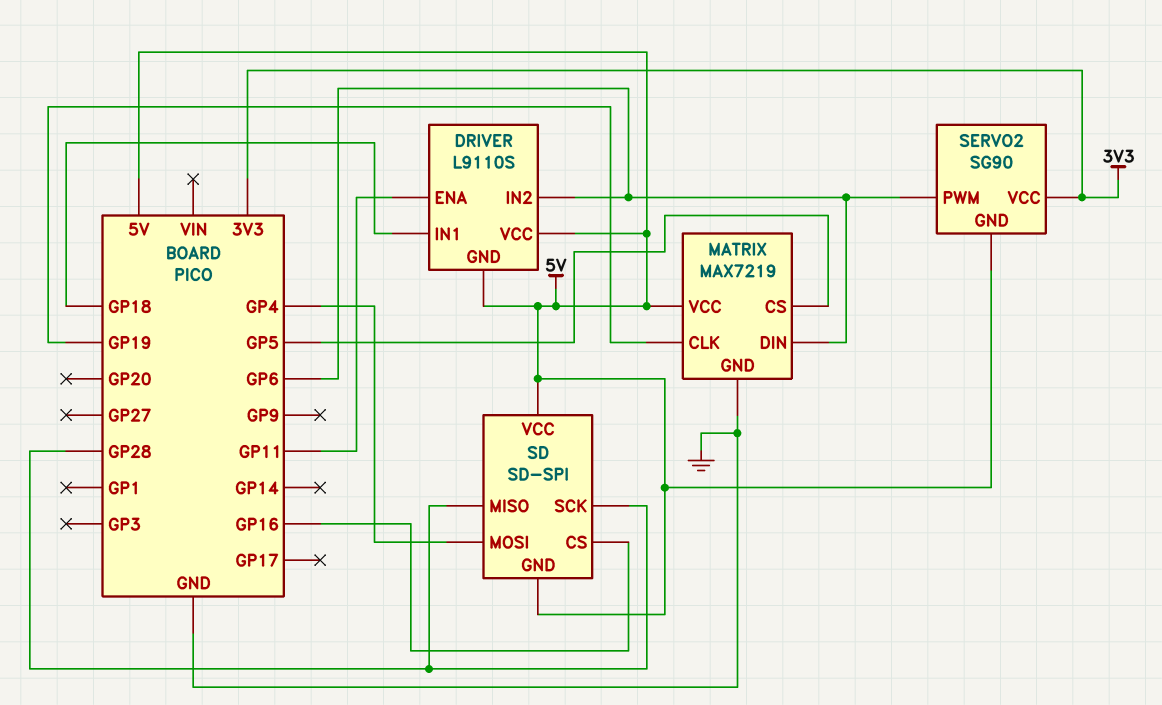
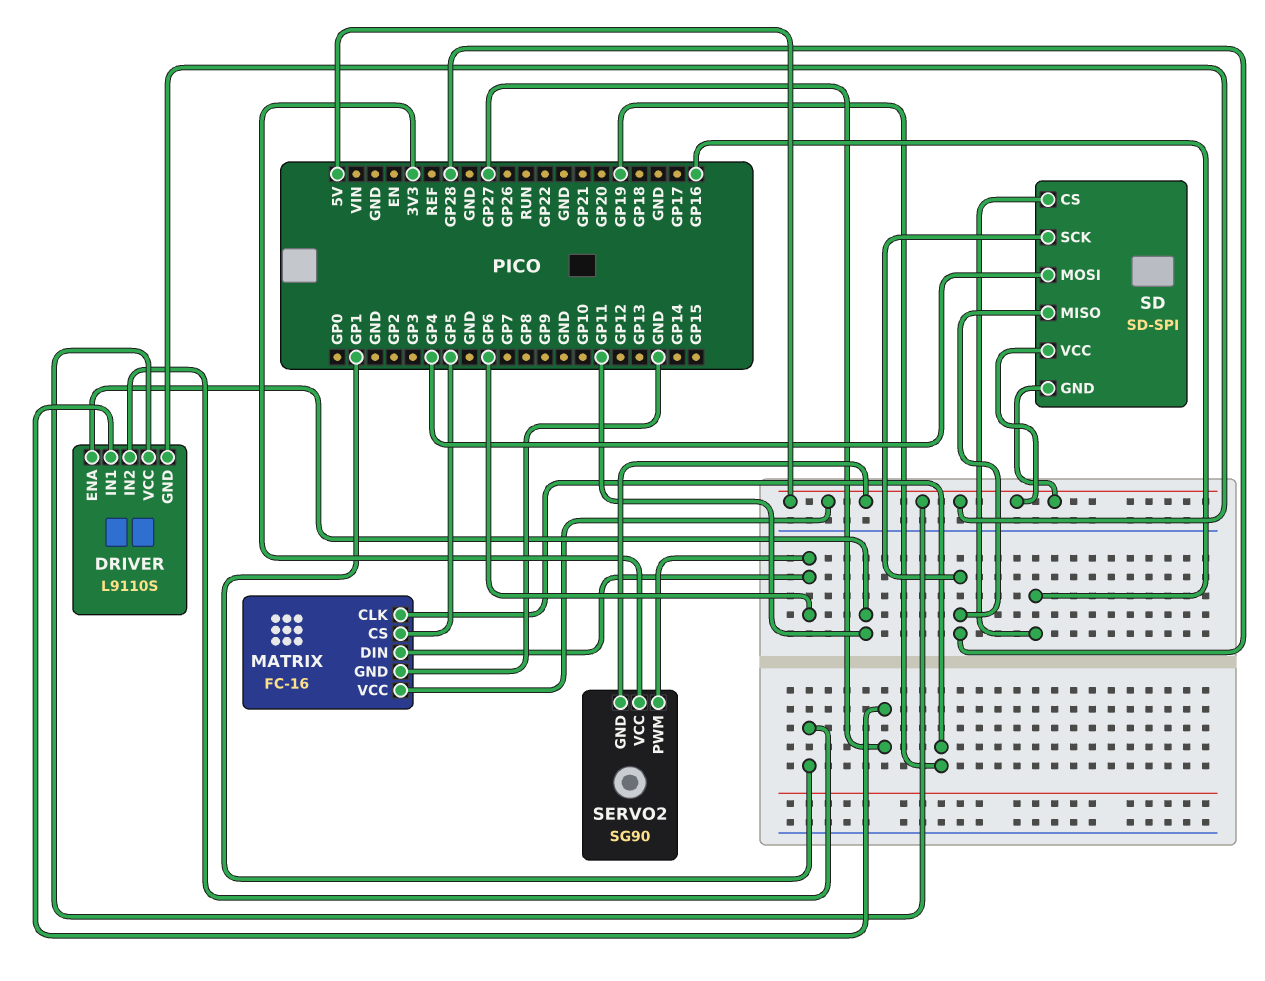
DRIVER pin IN1: GP18 -> GP27
DRIVER pin IN2: GP6 -> GP1
MATRIX: MAX7219 -> FC-16

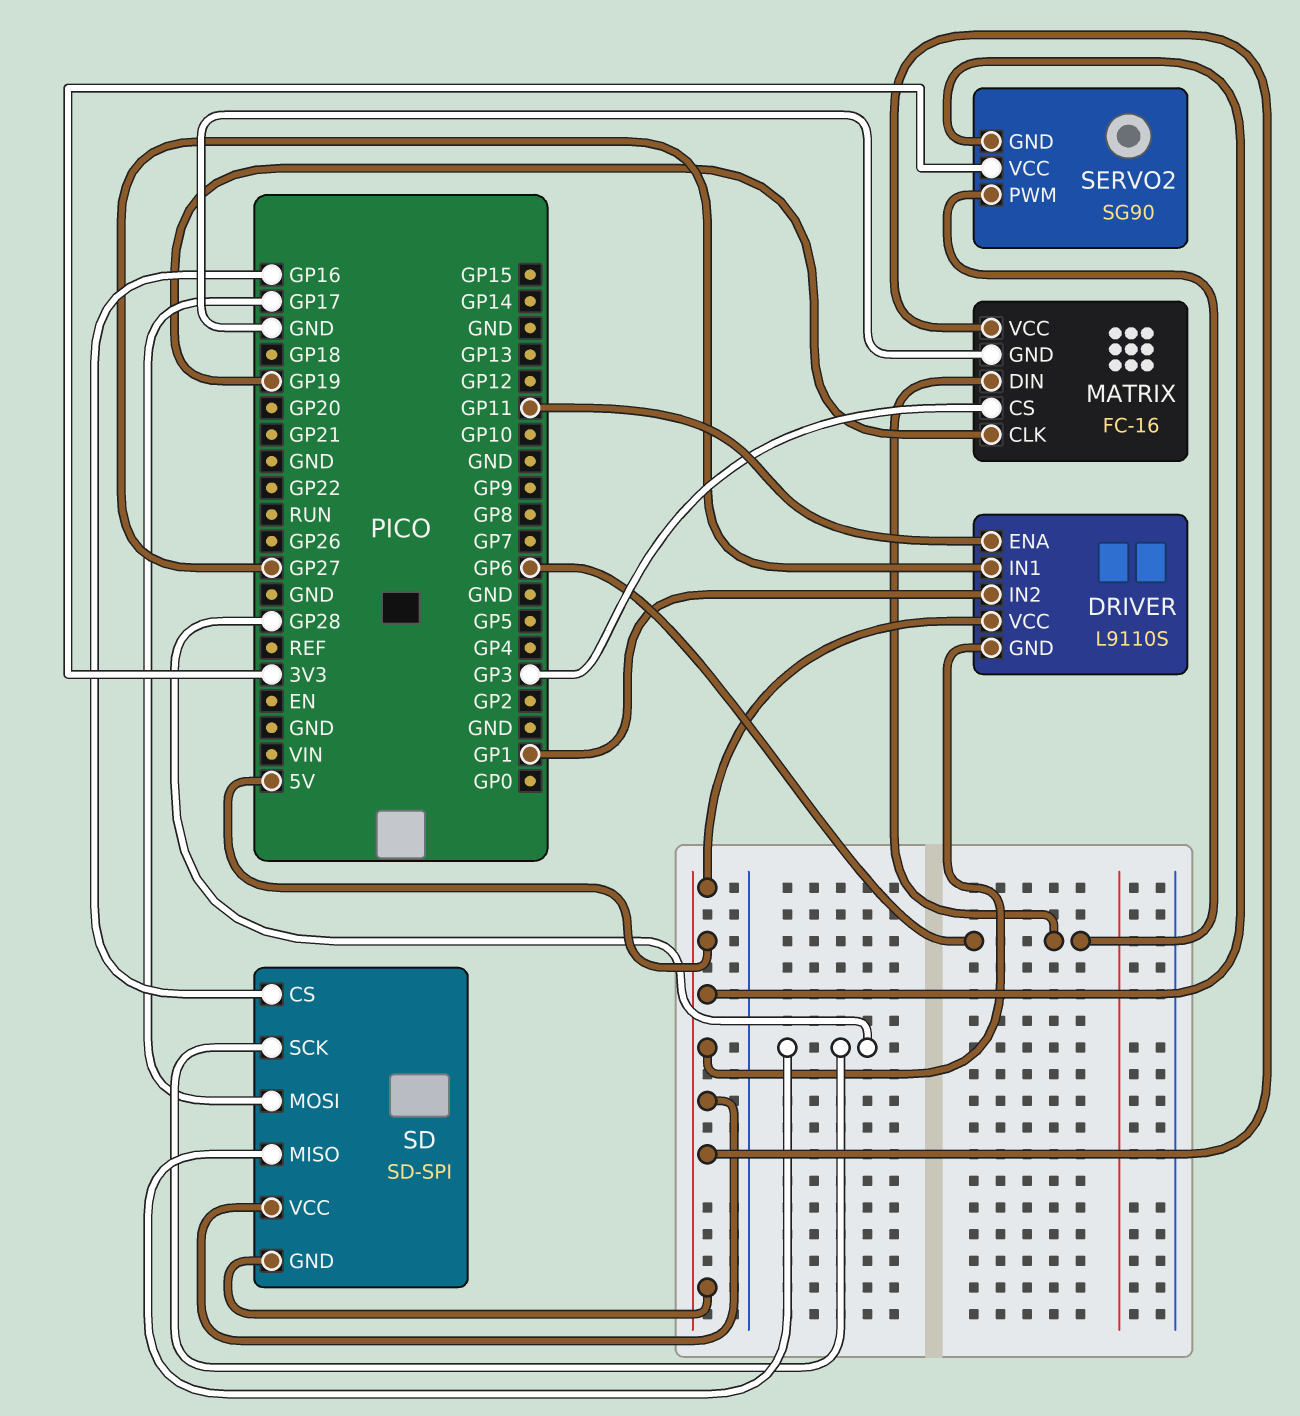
MATRIX pin CS: GP5 -> GP3
SD pin MOSI: GP4 -> GP17

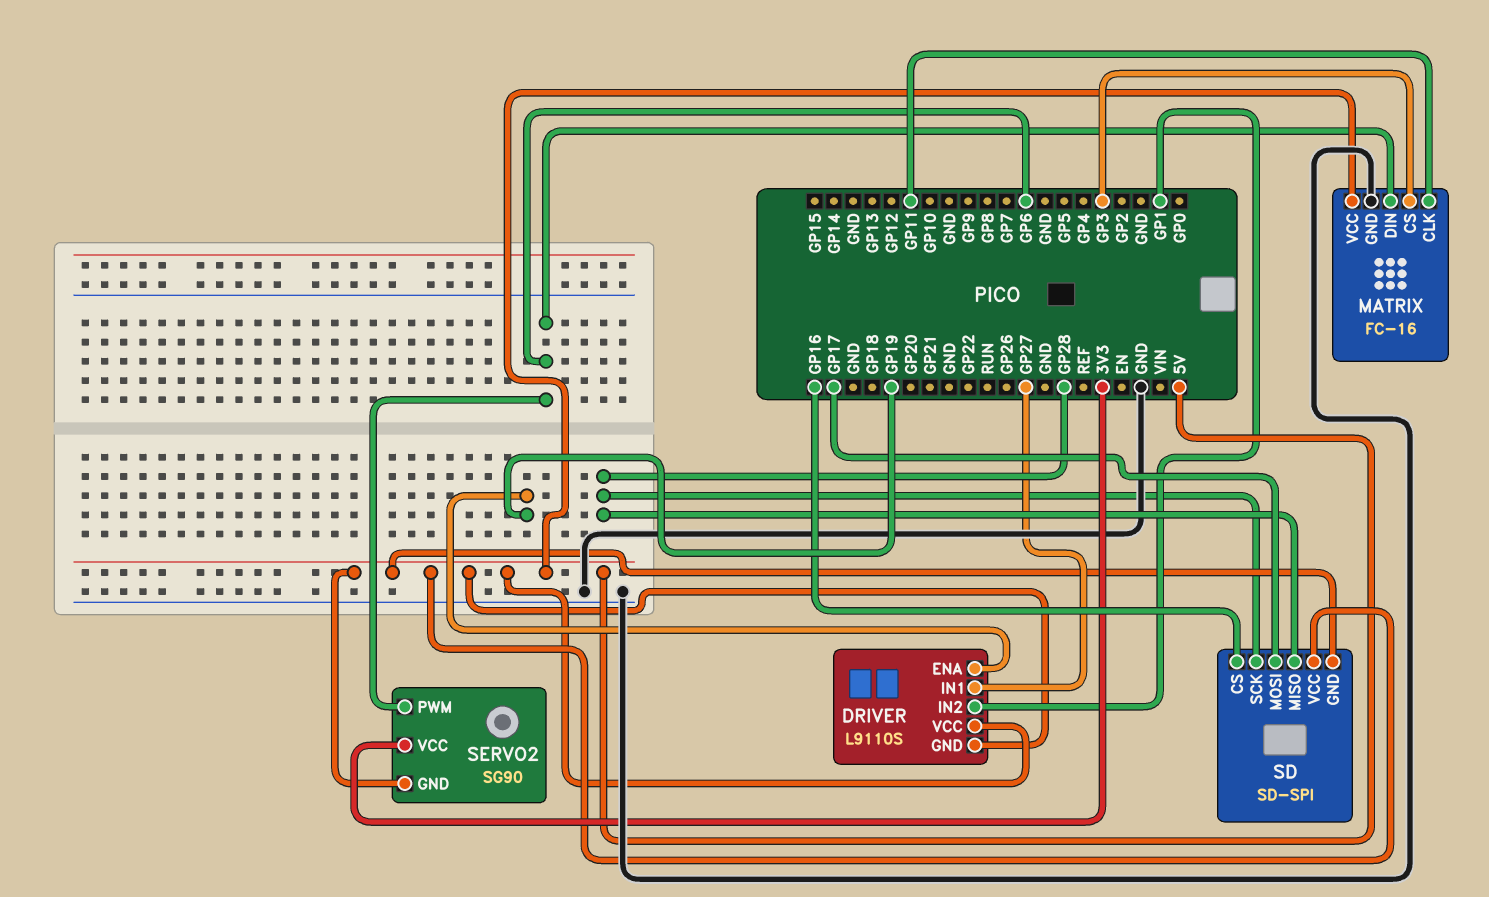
DRIVER pin ENA: GP11 -> GP19
MATRIX pin CLK: GP19 -> GP11

